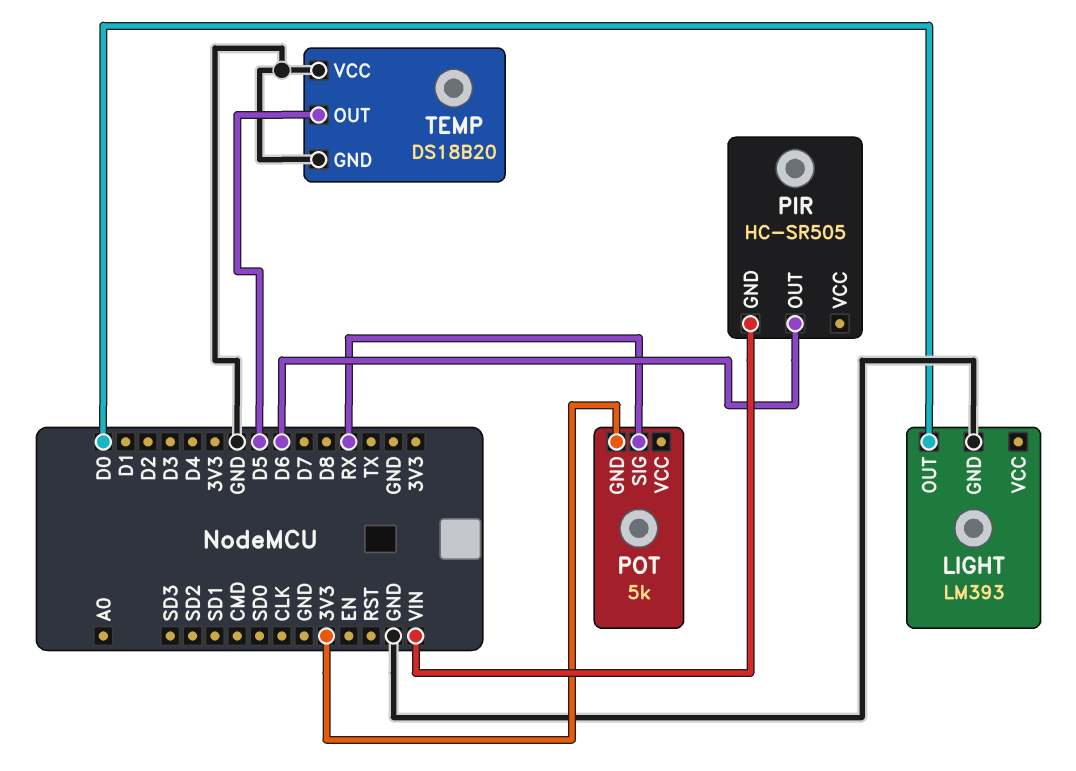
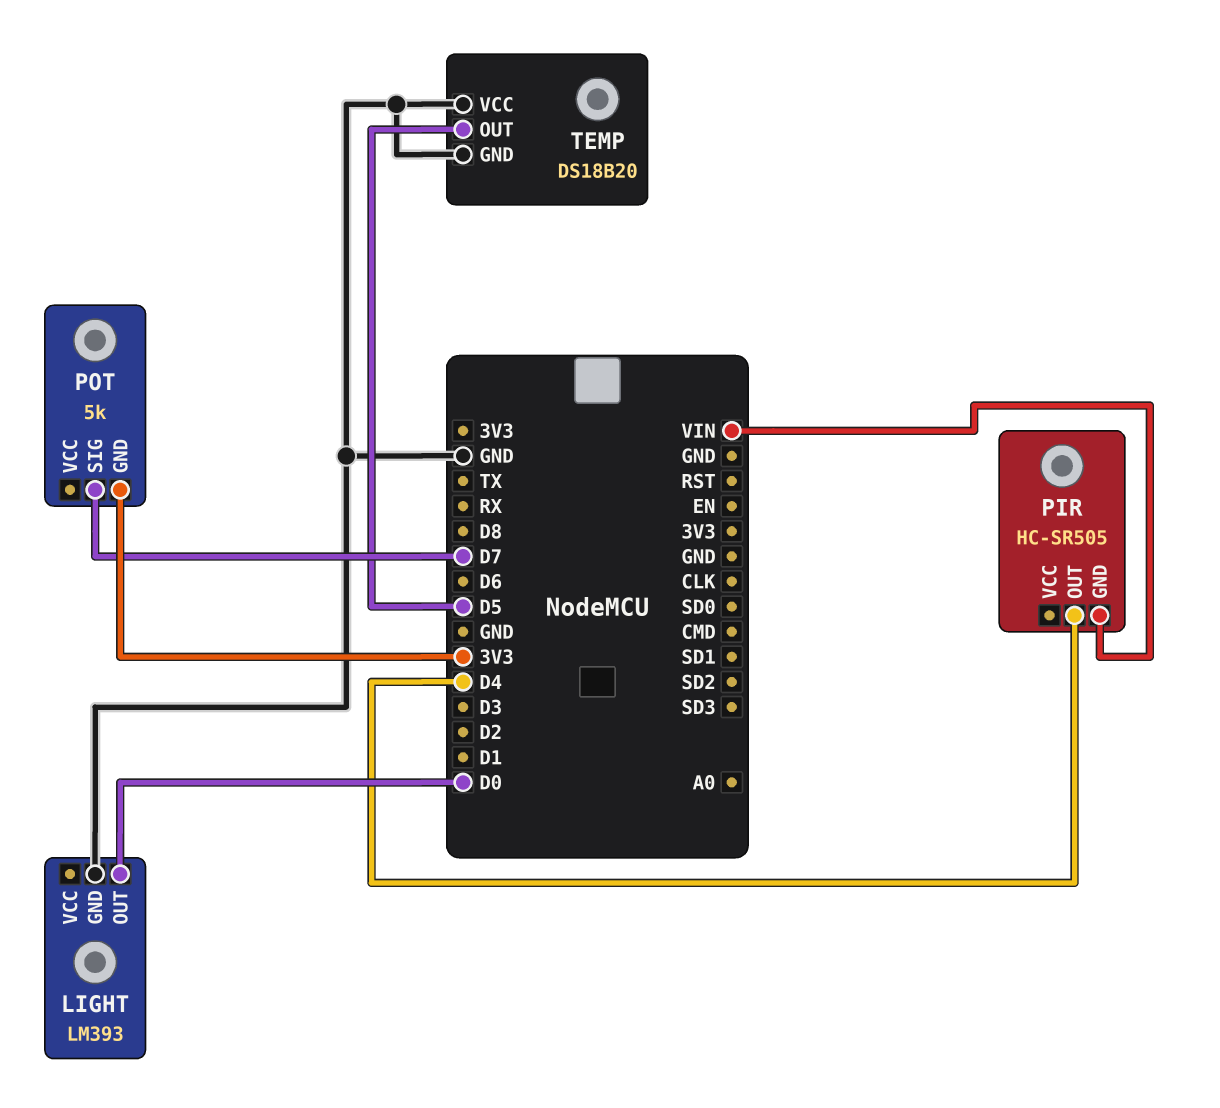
PIR pin OUT: D6 -> D4
POT pin SIG: RX -> D7

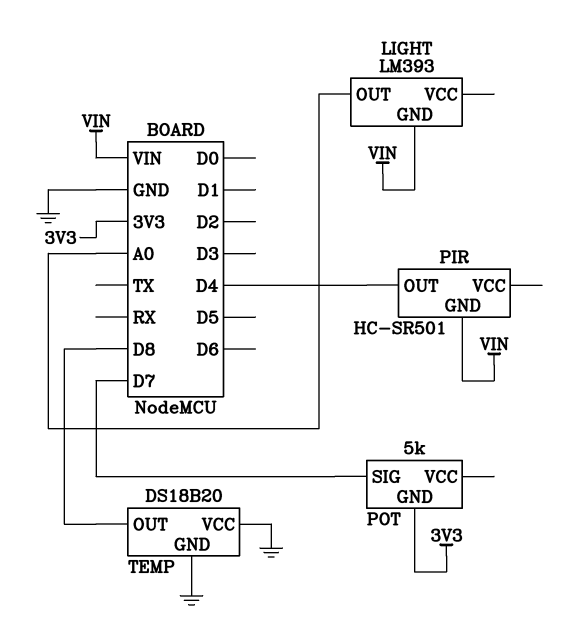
LIGHT pin GND: GND -> VIN
LIGHT pin OUT: D0 -> A0
PIR: HC-SR505 -> HC-SR501
TEMP pin OUT: D5 -> D8

